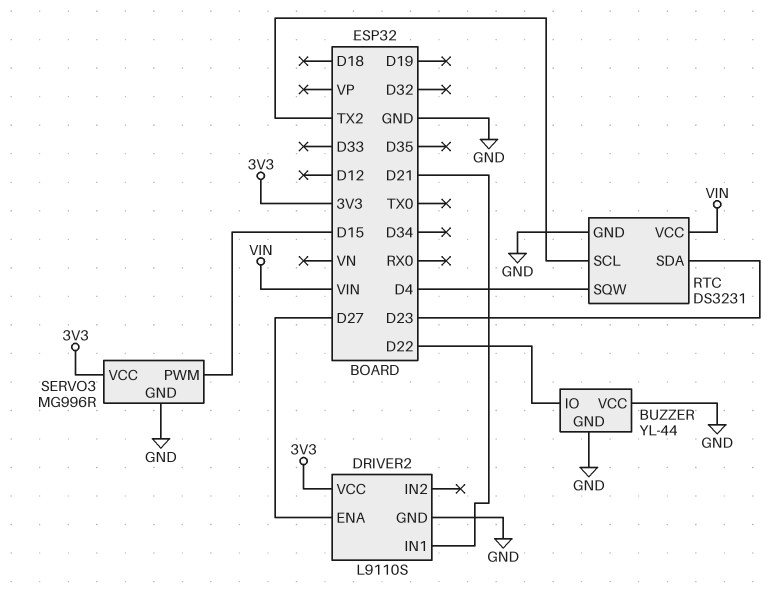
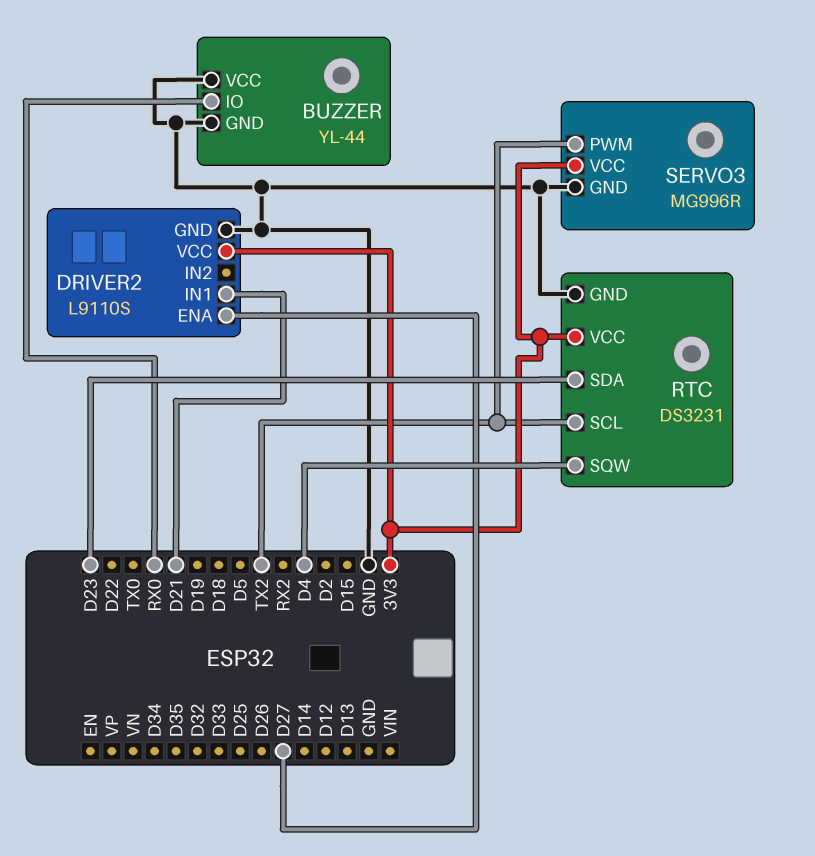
BUZZER pin IO: D22 -> RX0
RTC pin VCC: VIN -> 3V3
SERVO3 pin PWM: D15 -> TX2

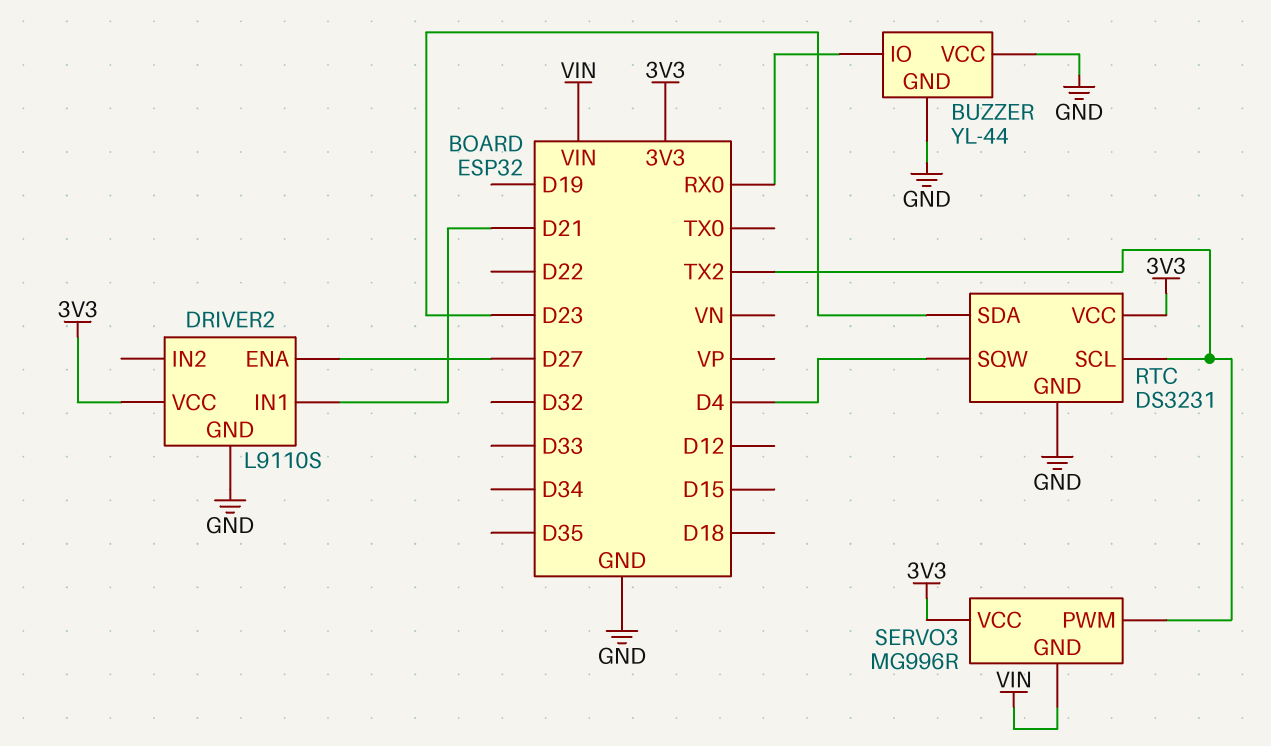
SERVO3 pin GND: GND -> VIN

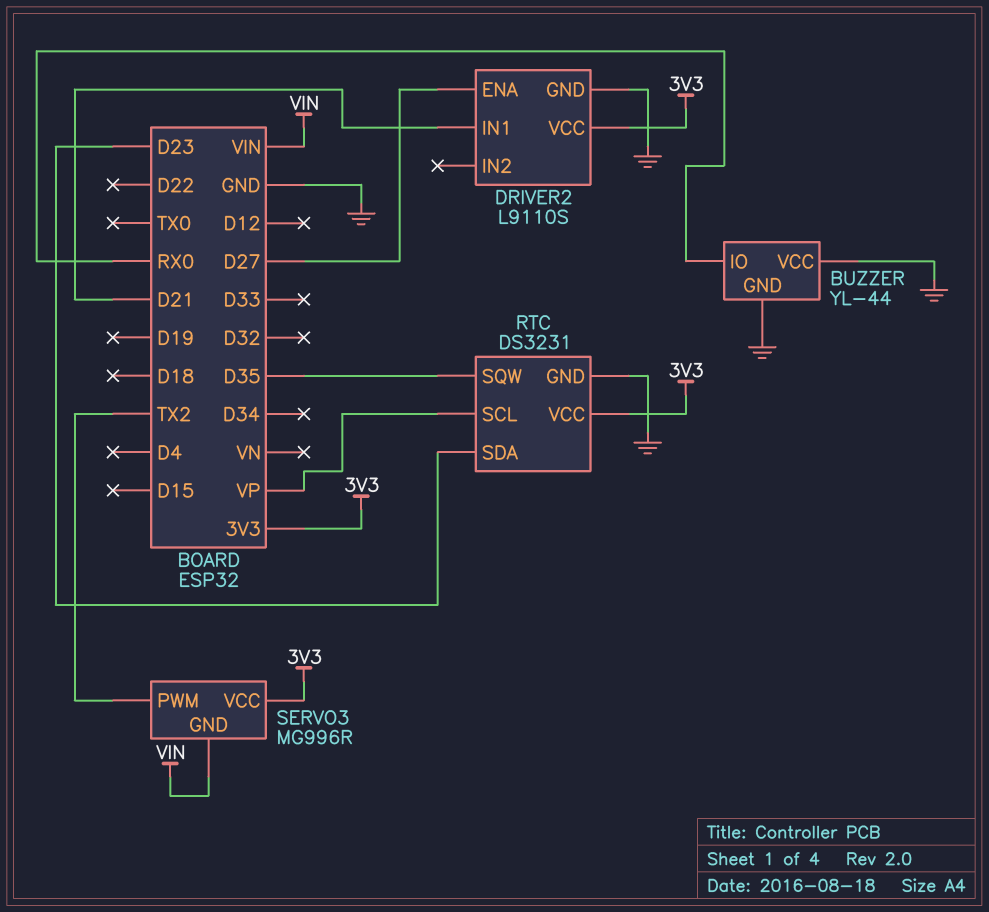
RTC pin SCL: TX2 -> VP
RTC pin SQW: D4 -> D35

